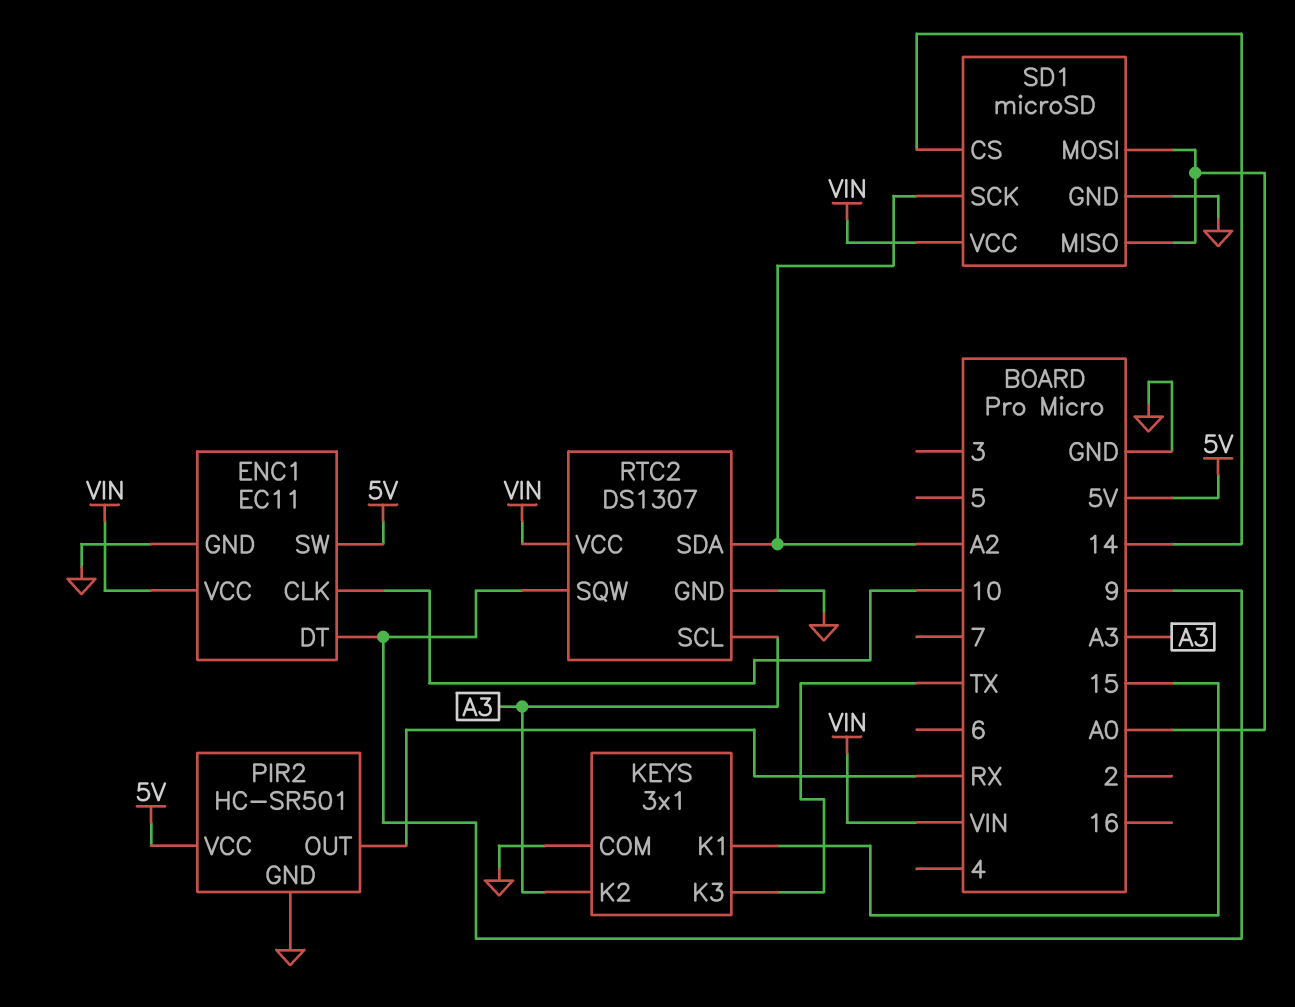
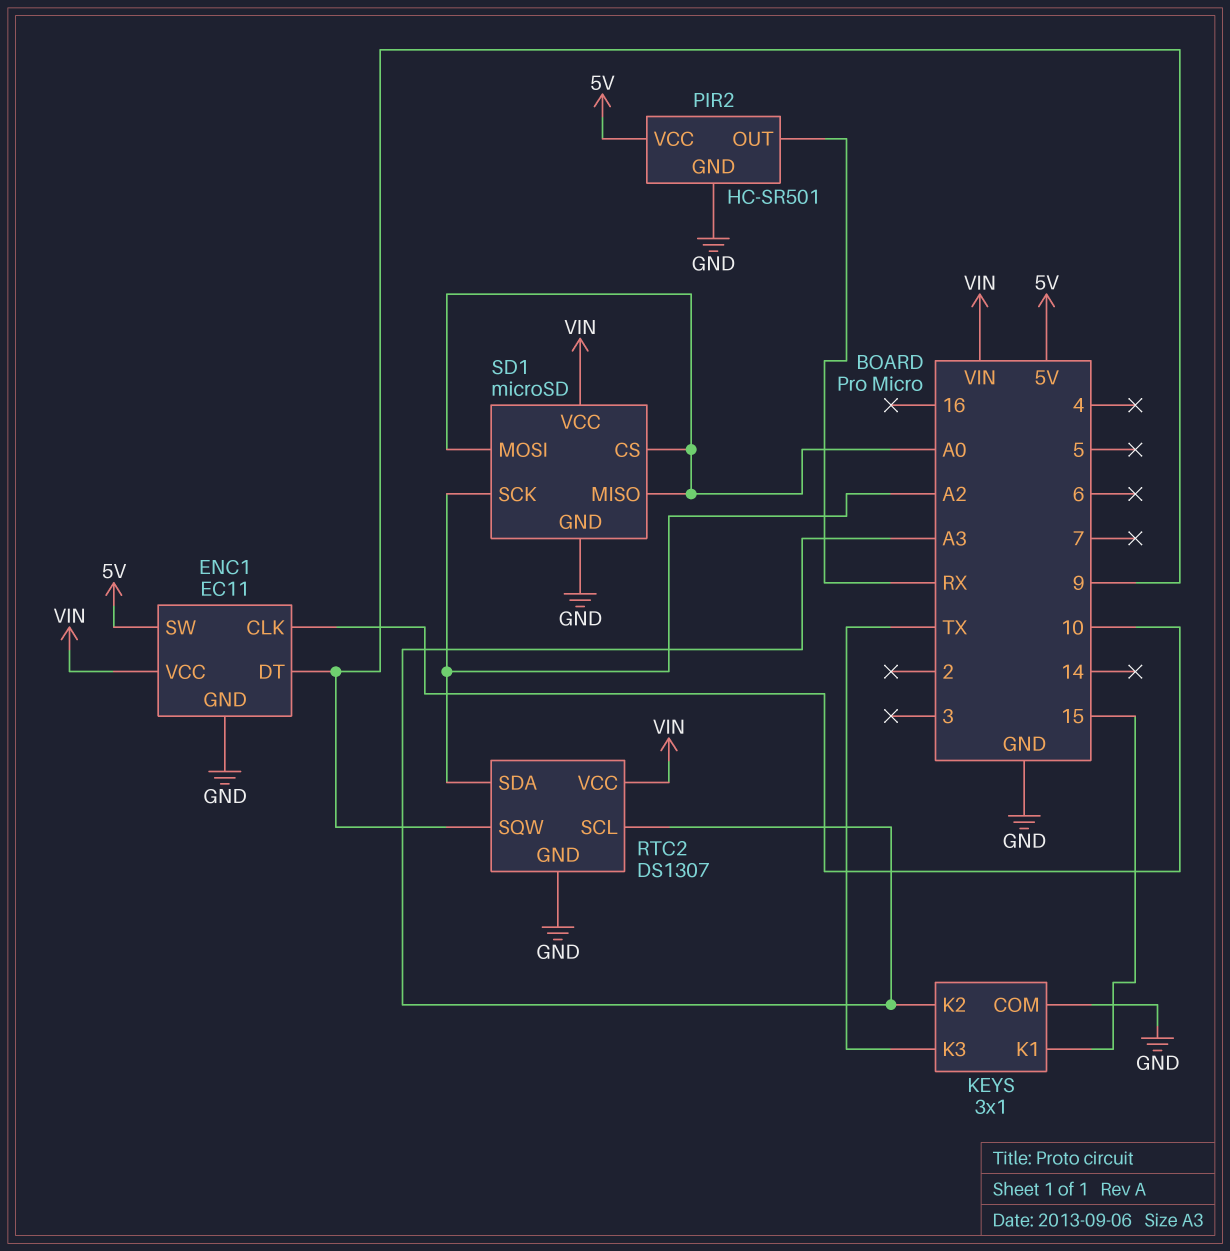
SD1 pin CS: 14 -> A0

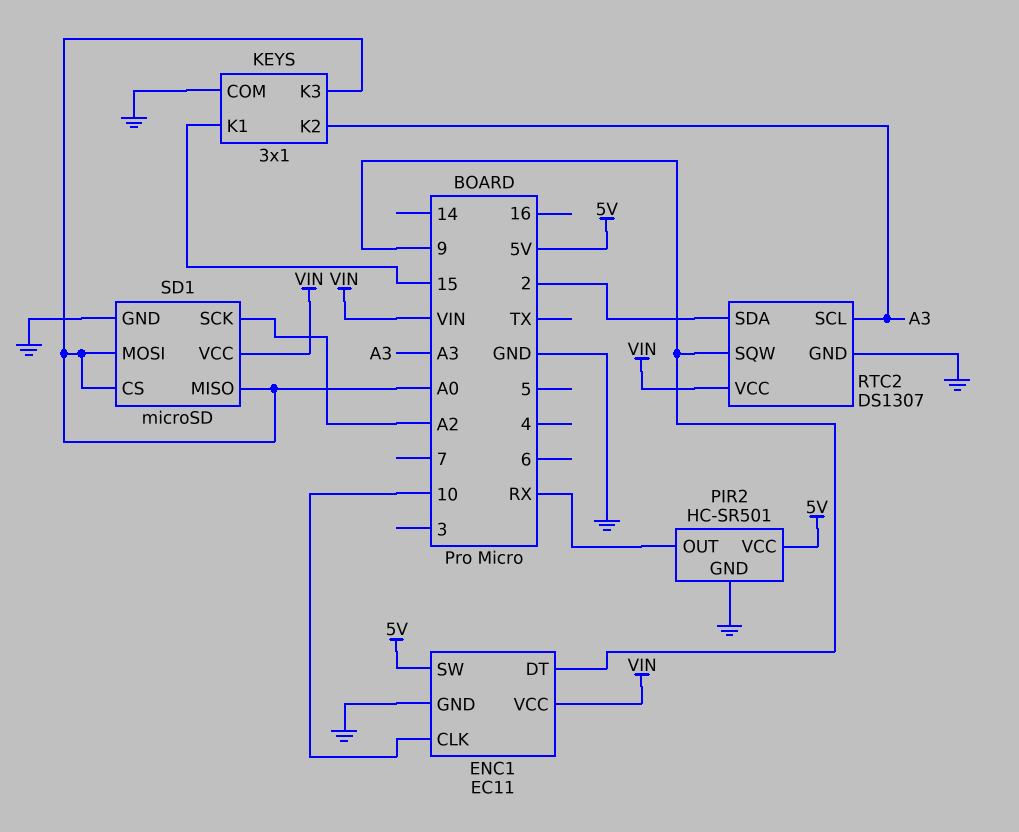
KEYS pin K3: TX -> A0
RTC2 pin SDA: A2 -> 2

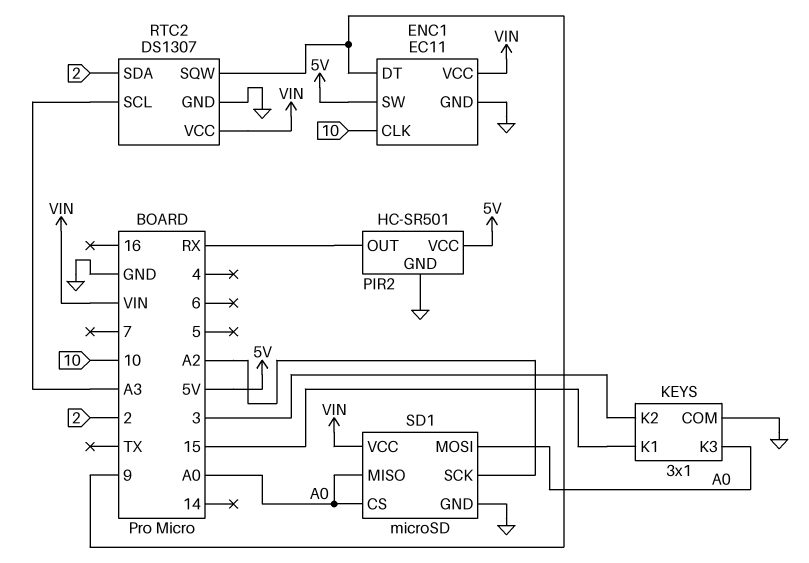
KEYS pin K2: A3 -> 3

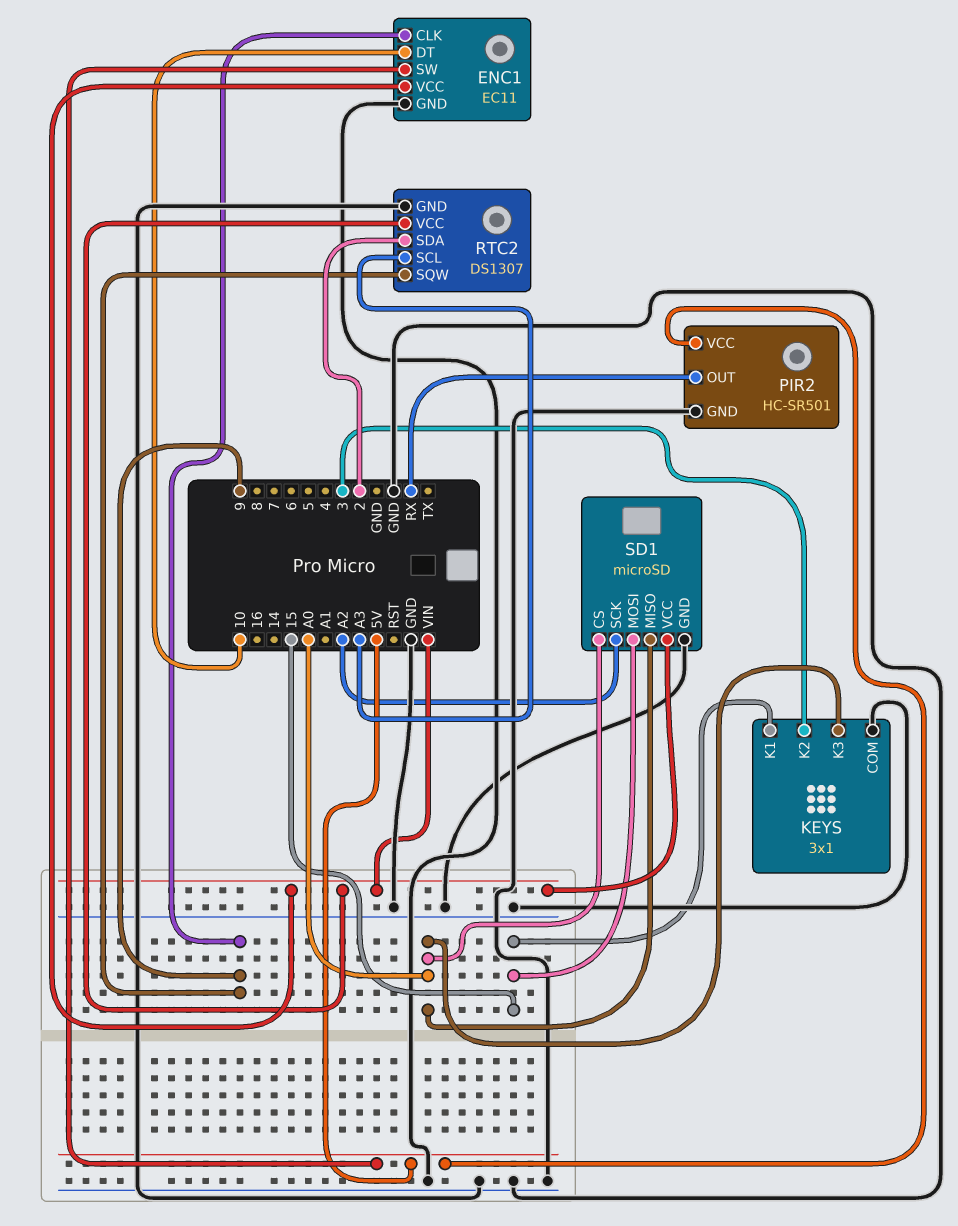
ENC1 pin CLK: 10 -> 9
ENC1 pin DT: 9 -> 10
SD1 pin MOSI: A0 -> 15

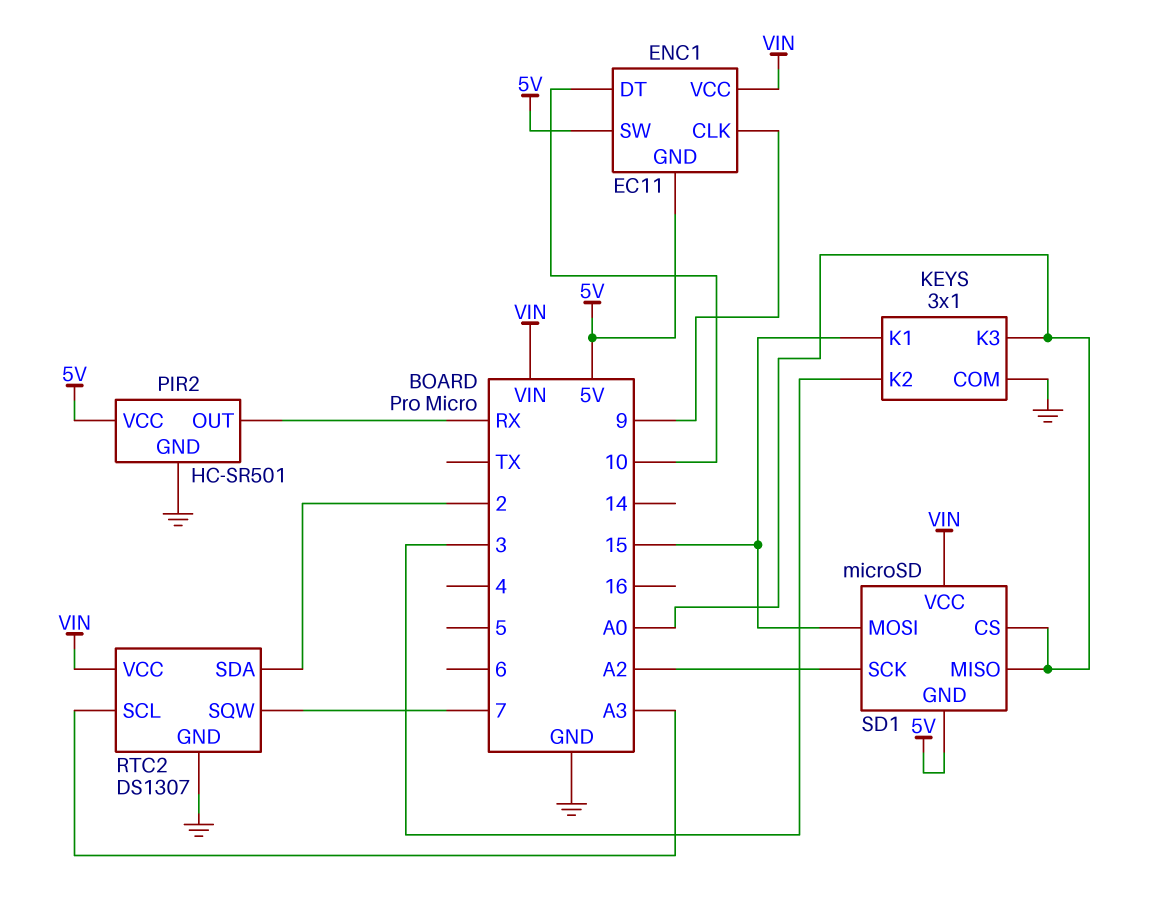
ENC1 pin GND: GND -> 5V
RTC2 pin SQW: 9 -> 7
SD1 pin GND: GND -> 5V

